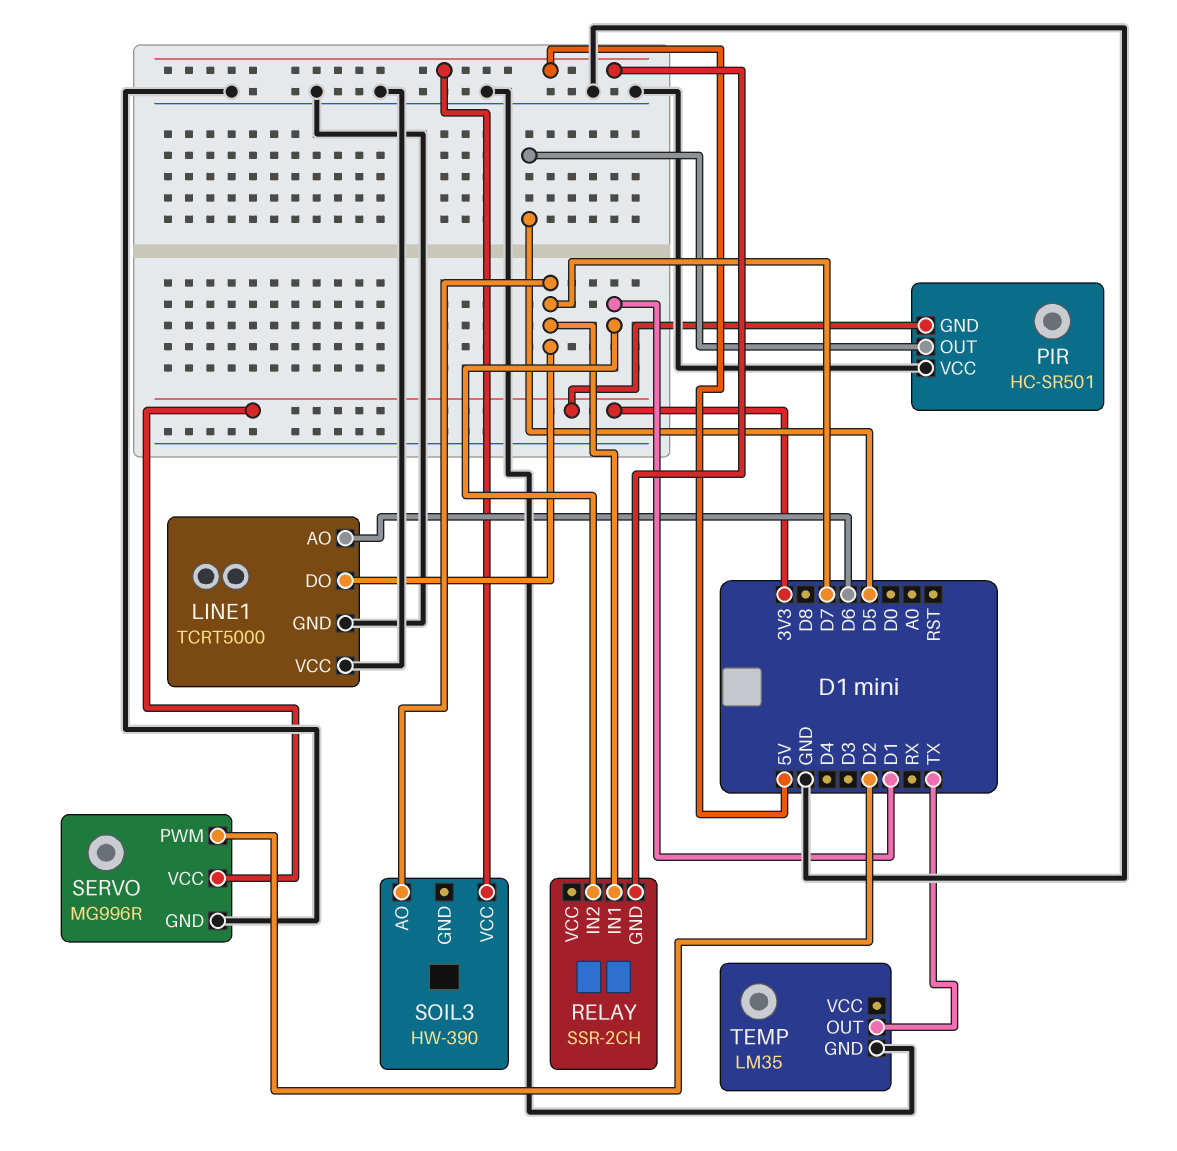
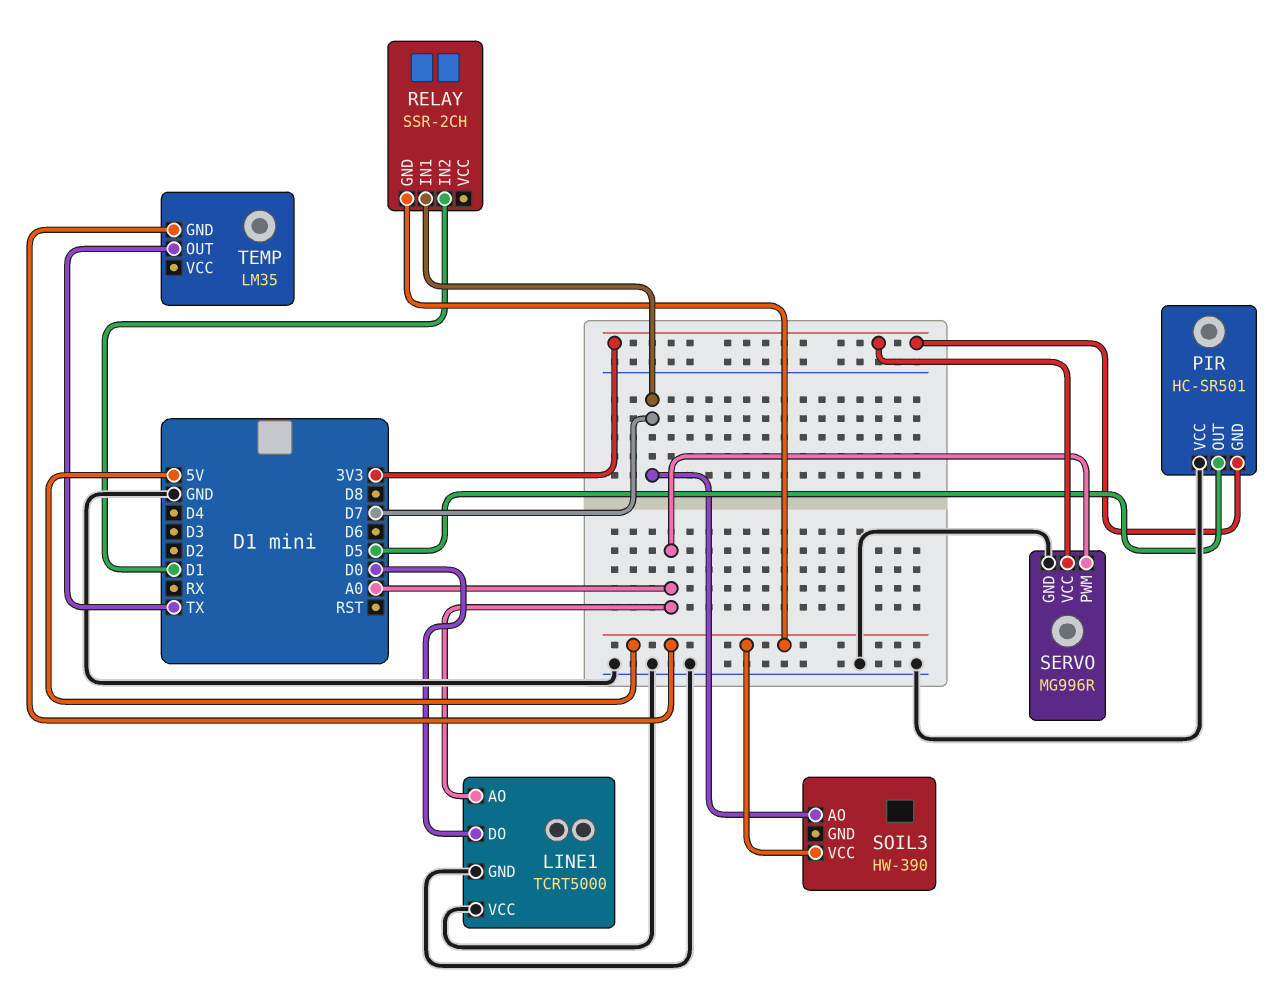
LINE1 pin AO: D6 -> A0
LINE1 pin DO: D7 -> D0
SERVO pin PWM: D2 -> A0
TEMP pin GND: GND -> 5V

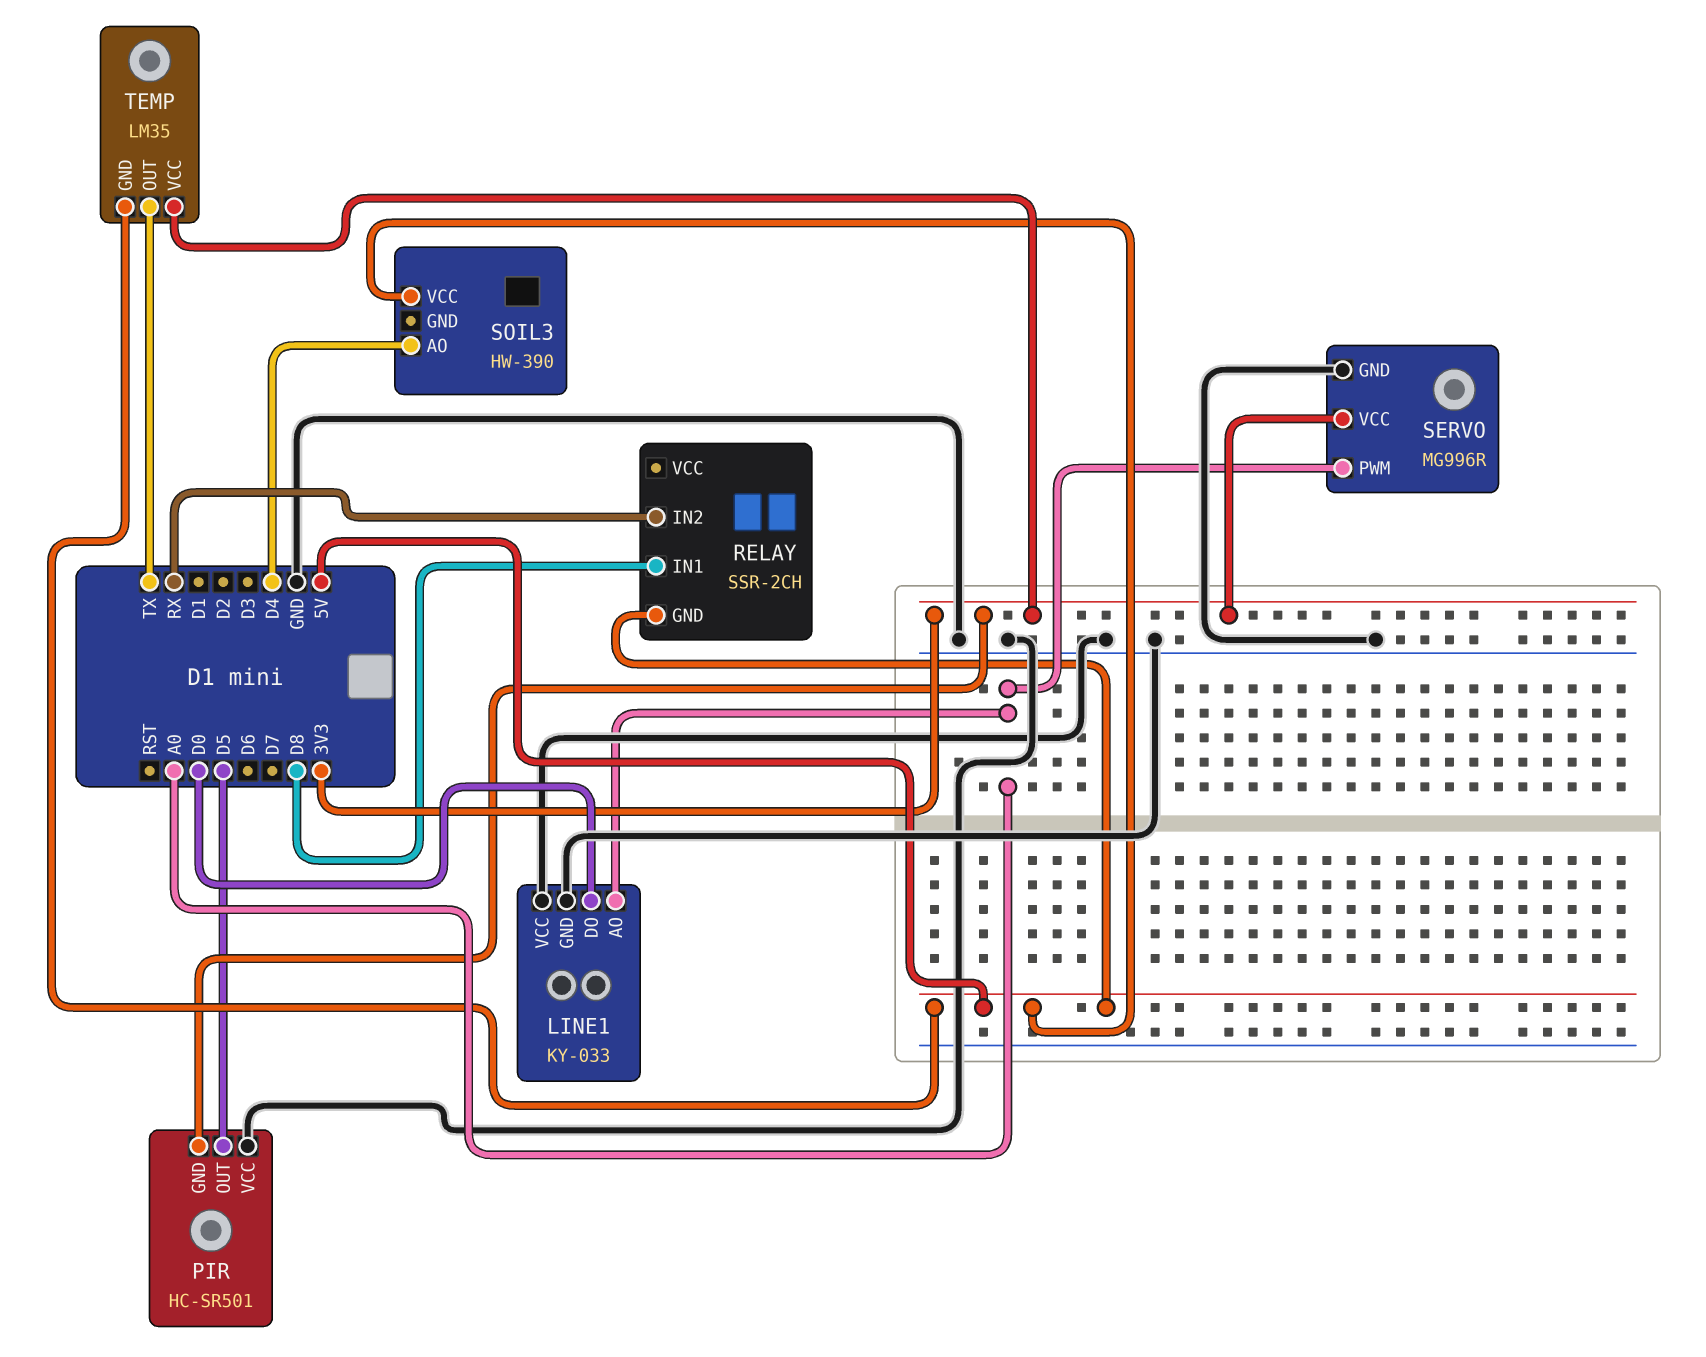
LINE1: TCRT5000 -> KY-033
RELAY pin IN1: D7 -> D8
RELAY pin IN2: D1 -> RX
SOIL3 pin AO: D7 -> D4
TEMP pin VCC: none -> 3V3

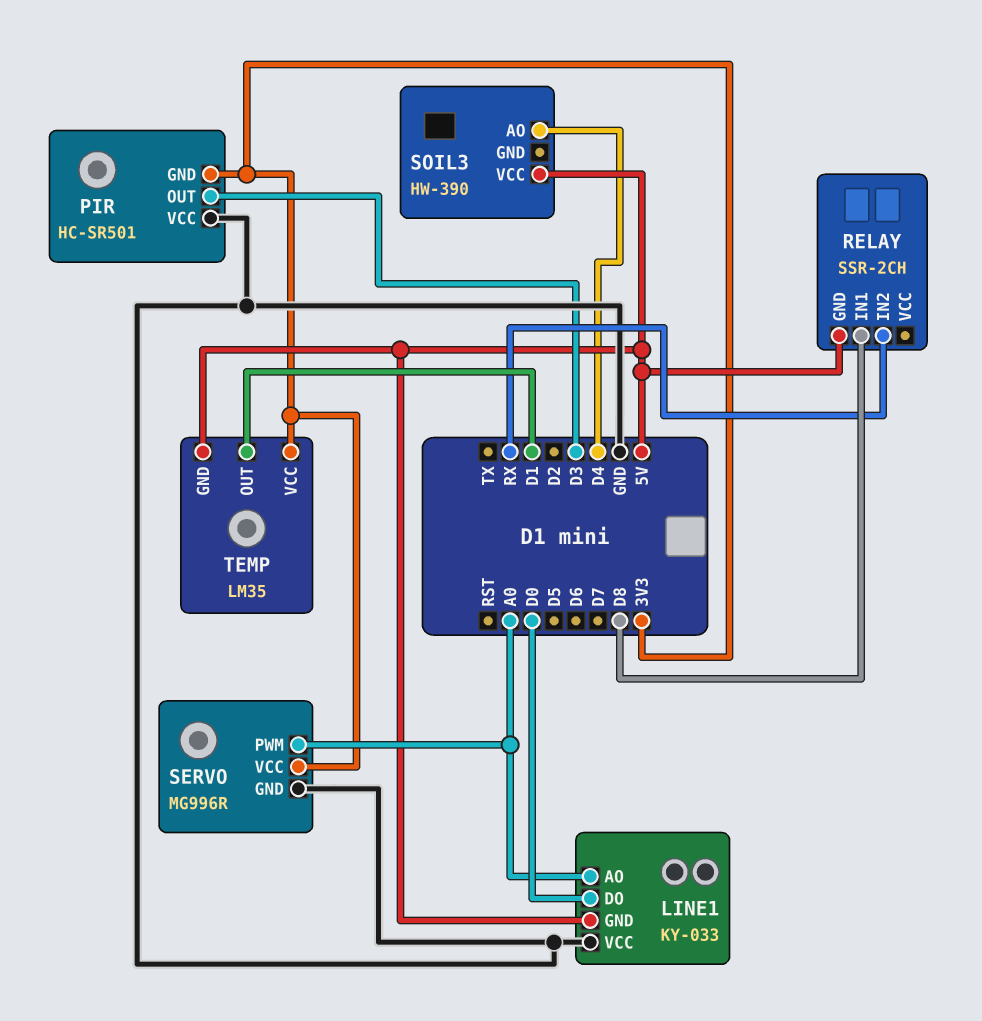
LINE1 pin GND: GND -> 5V
PIR pin OUT: D5 -> D3
TEMP pin OUT: TX -> D1

